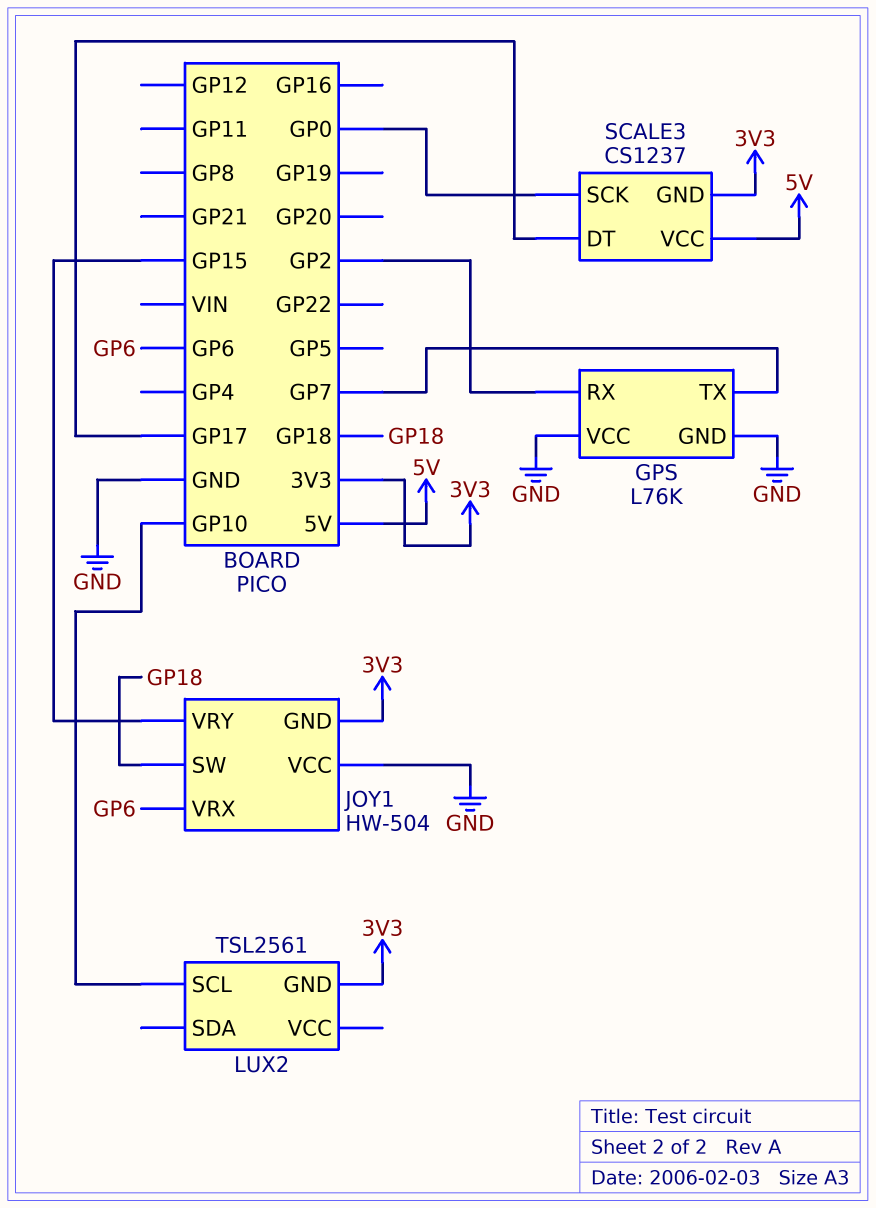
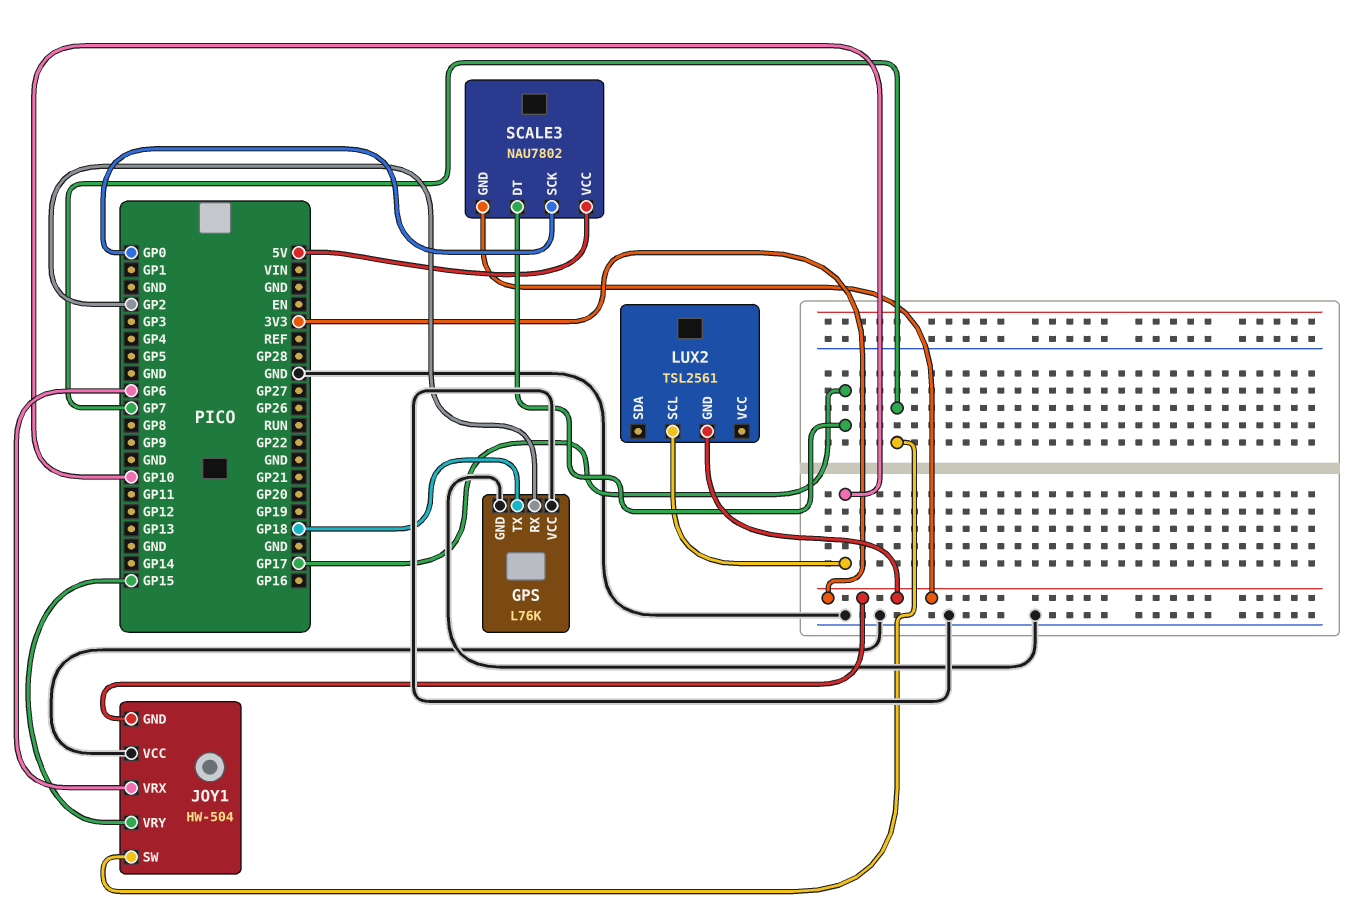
GPS pin TX: GP7 -> GP18
JOY1 pin SW: GP18 -> GP7
SCALE3: CS1237 -> NAU7802

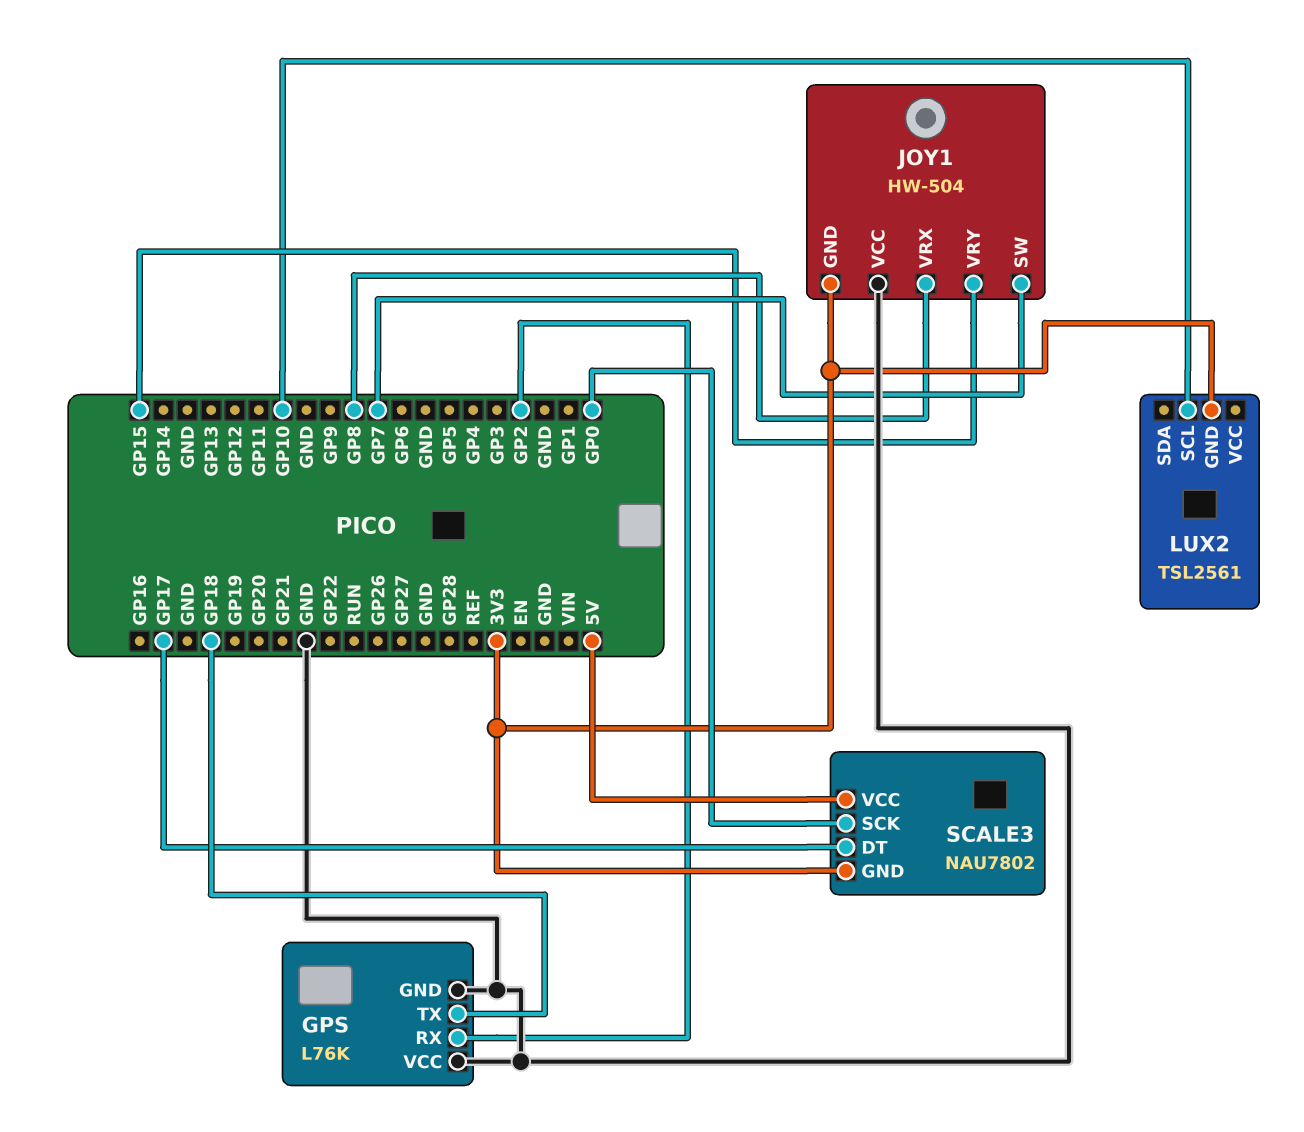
JOY1 pin VRX: GP6 -> GP8

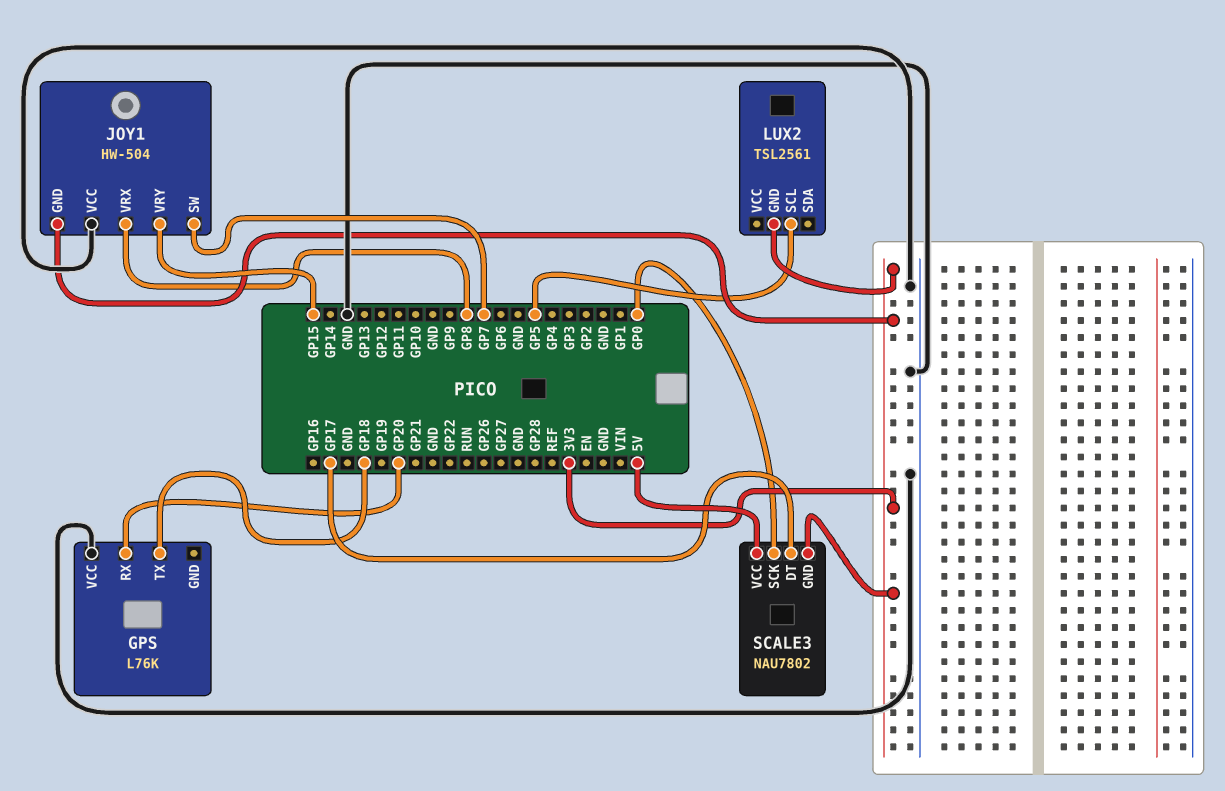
GPS pin GND: GND -> none
GPS pin RX: GP2 -> GP20
LUX2 pin SCL: GP10 -> GP5

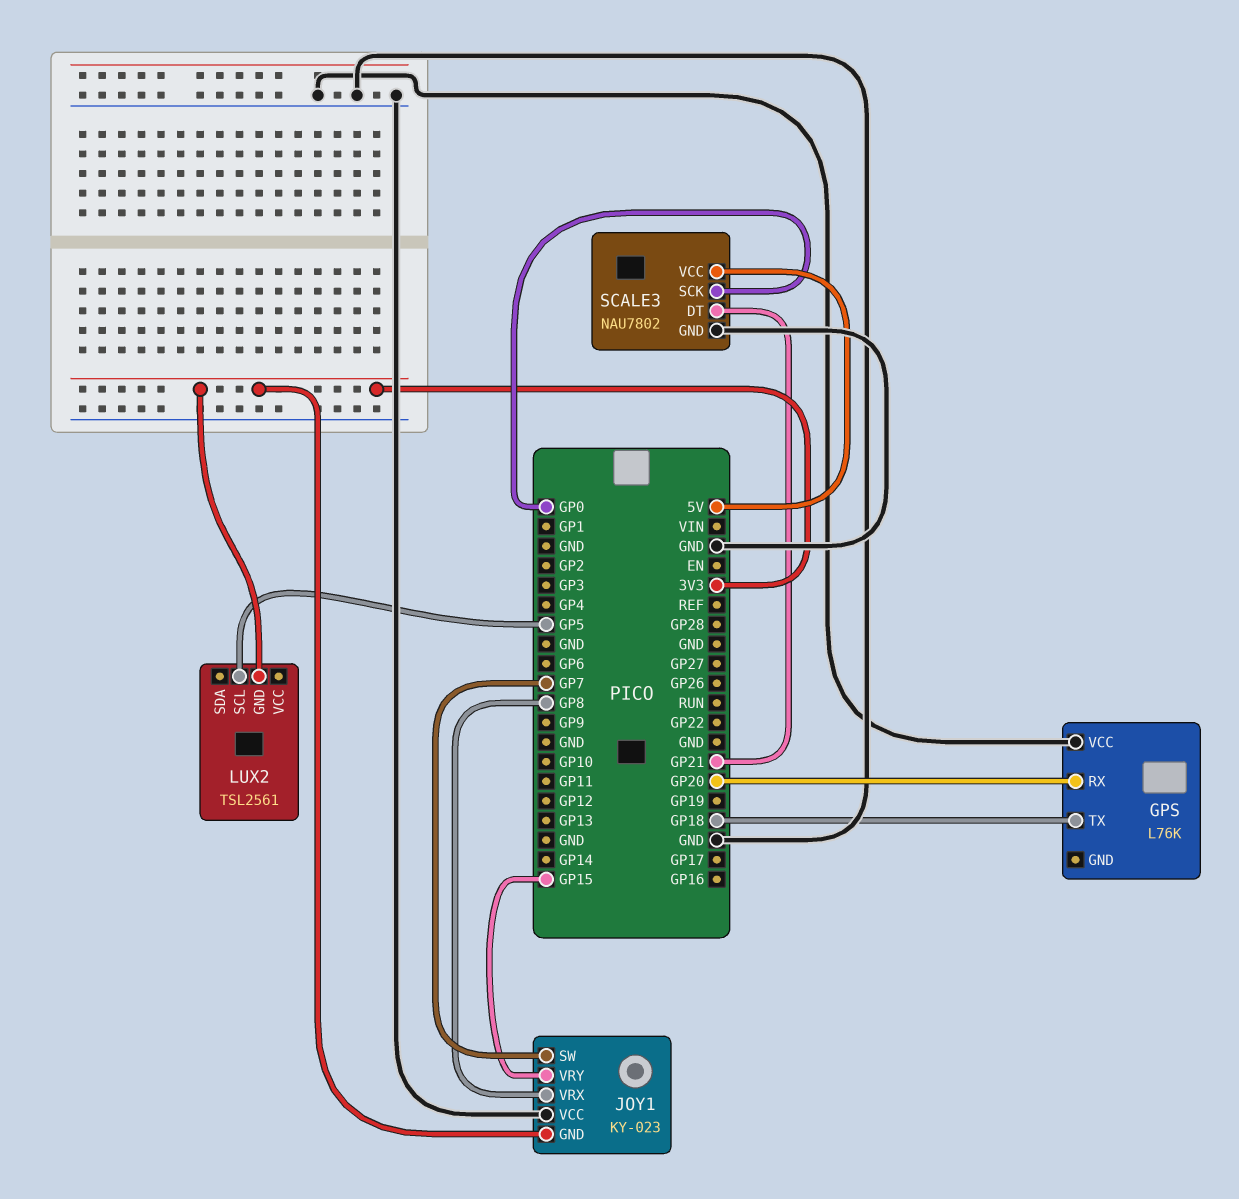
JOY1: HW-504 -> KY-023
SCALE3 pin DT: GP17 -> GP21
SCALE3 pin GND: 3V3 -> GND

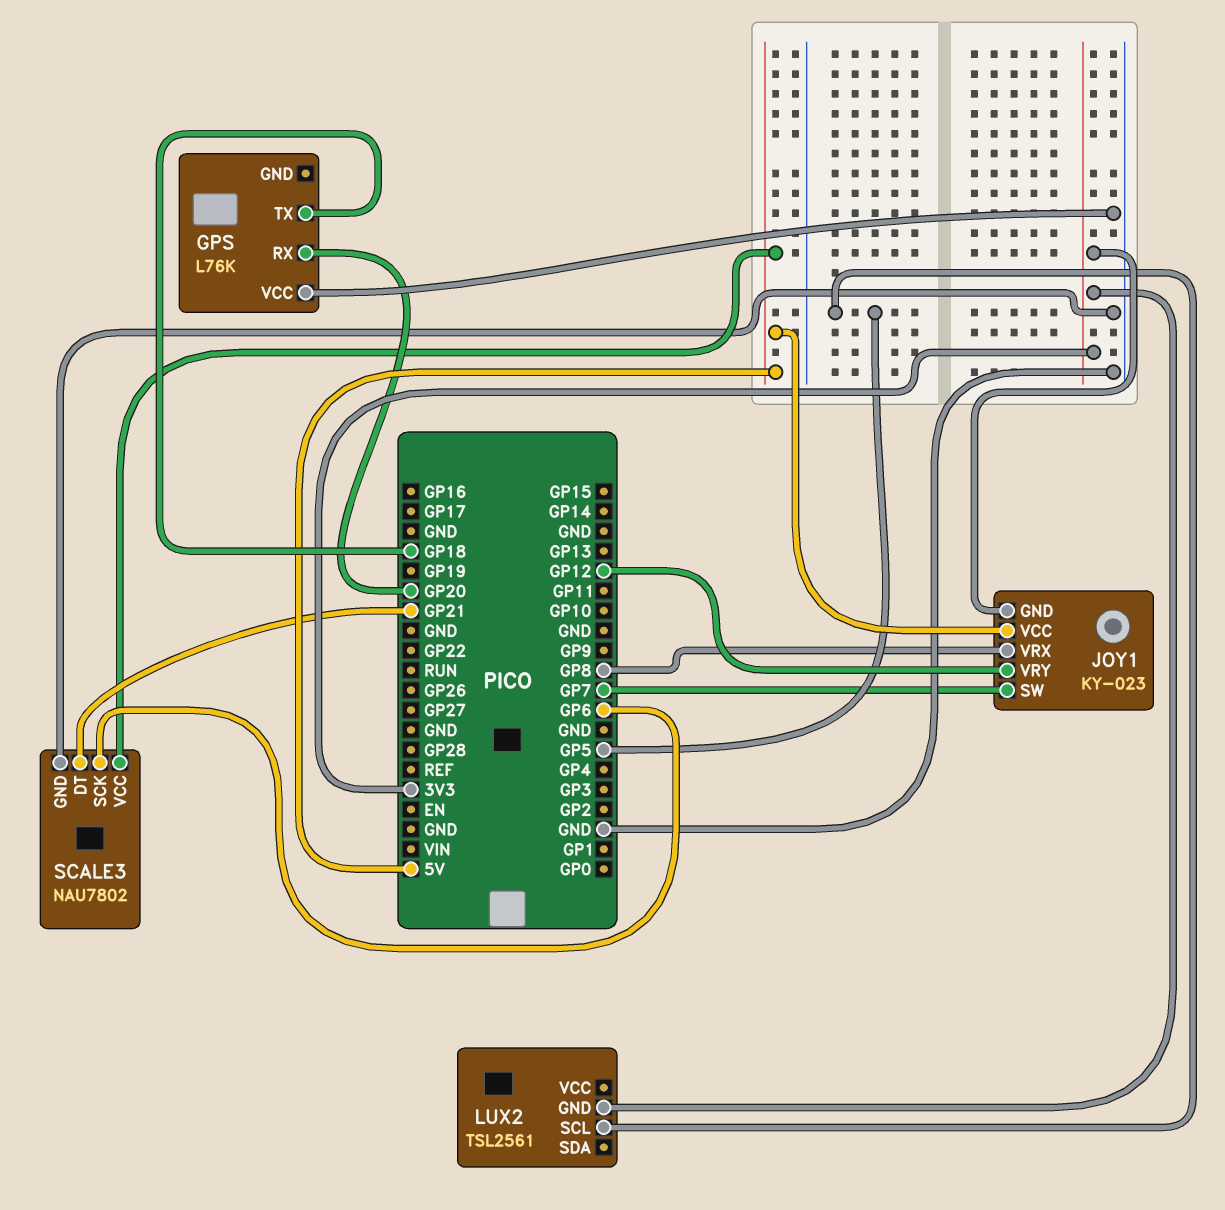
JOY1 pin VCC: GND -> 5V
JOY1 pin VRY: GP15 -> GP12
SCALE3 pin SCK: GP0 -> GP6

